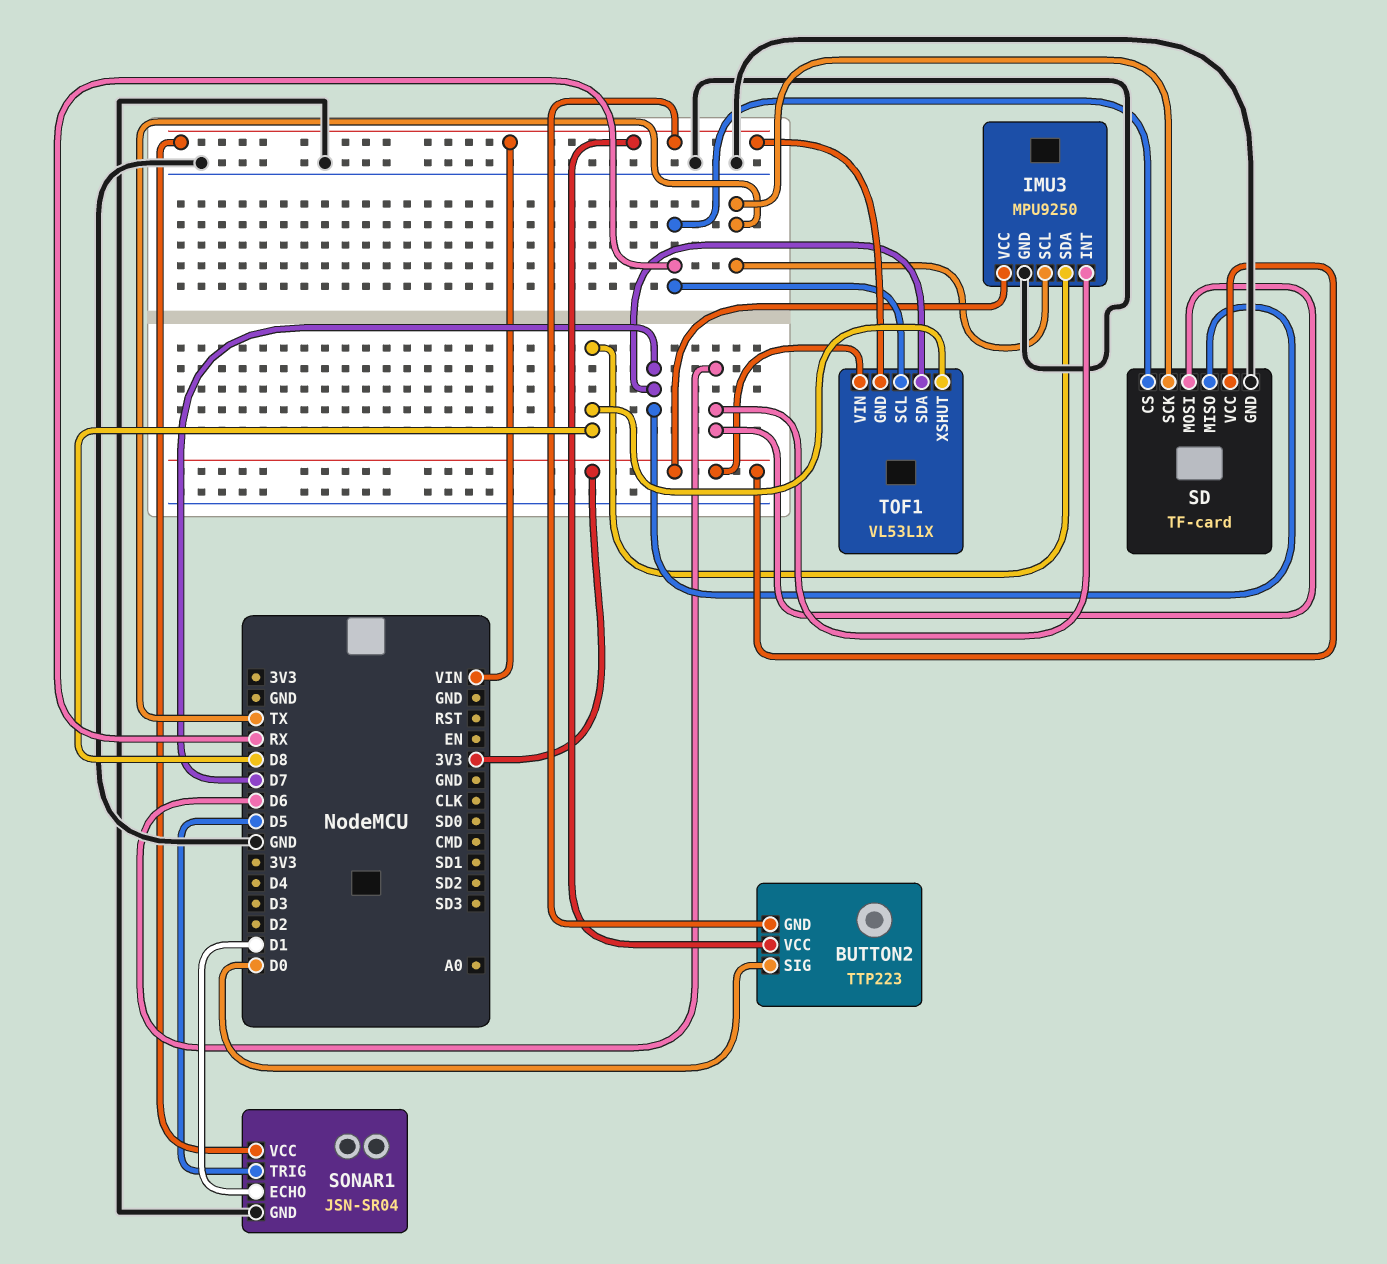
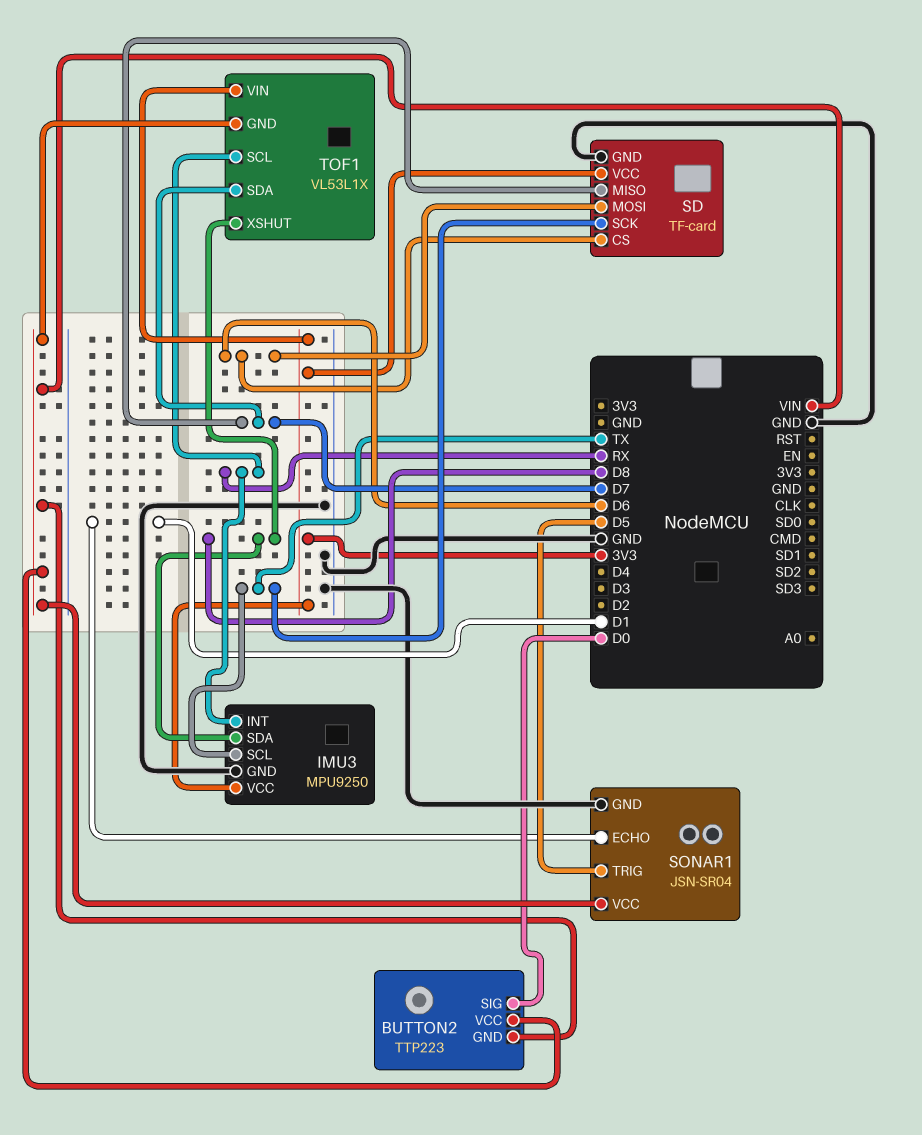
IMU3 pin INT: D6 -> RX
SD pin CS: RX -> D6

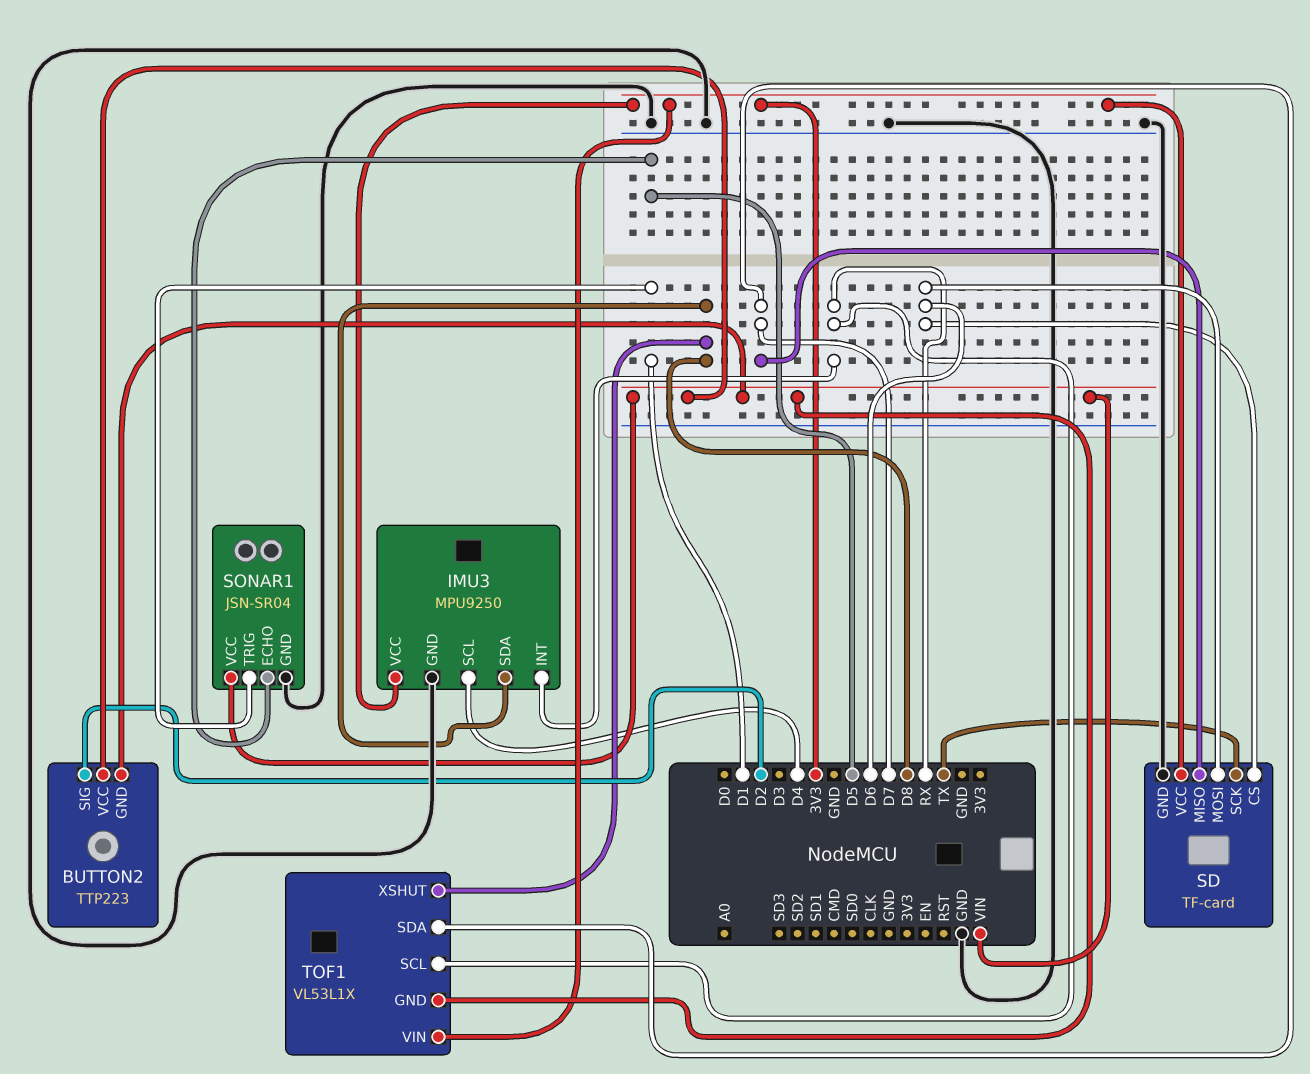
BUTTON2 pin SIG: D0 -> D2
IMU3 pin SCL: TX -> D4
SONAR1 pin ECHO: D1 -> D5
SONAR1 pin TRIG: D5 -> D1

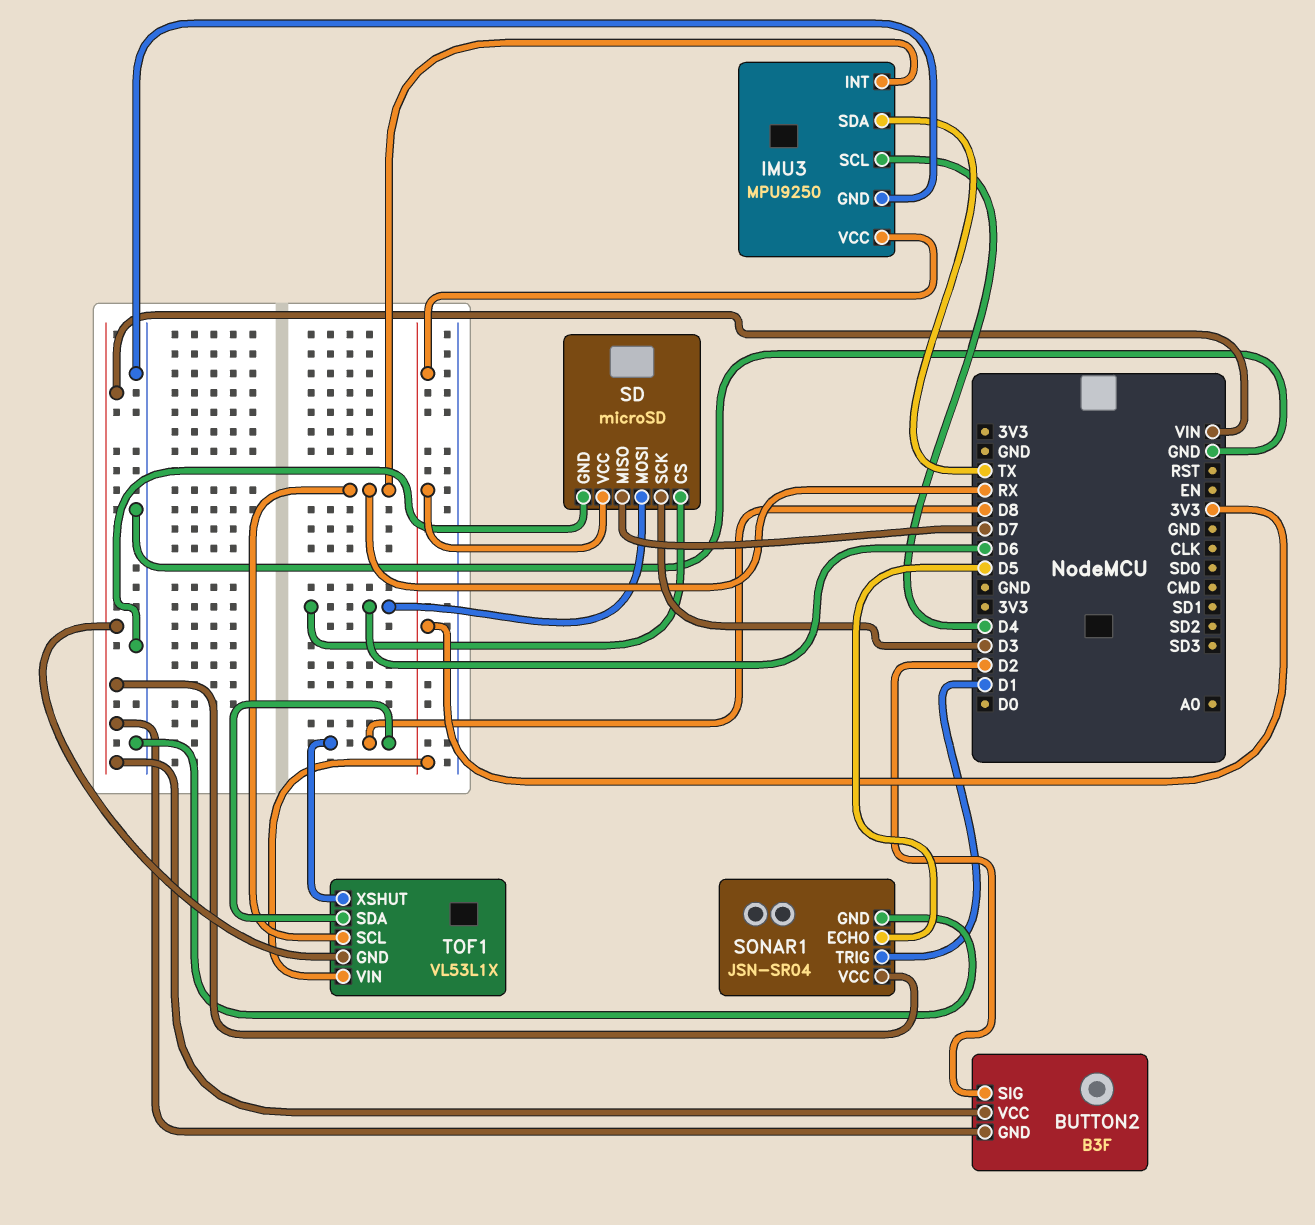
BUTTON2: TTP223 -> B3F
IMU3 pin SDA: D8 -> TX
SD: TF-card -> microSD
SD pin SCK: TX -> D3
TOF1 pin SDA: D7 -> D8

